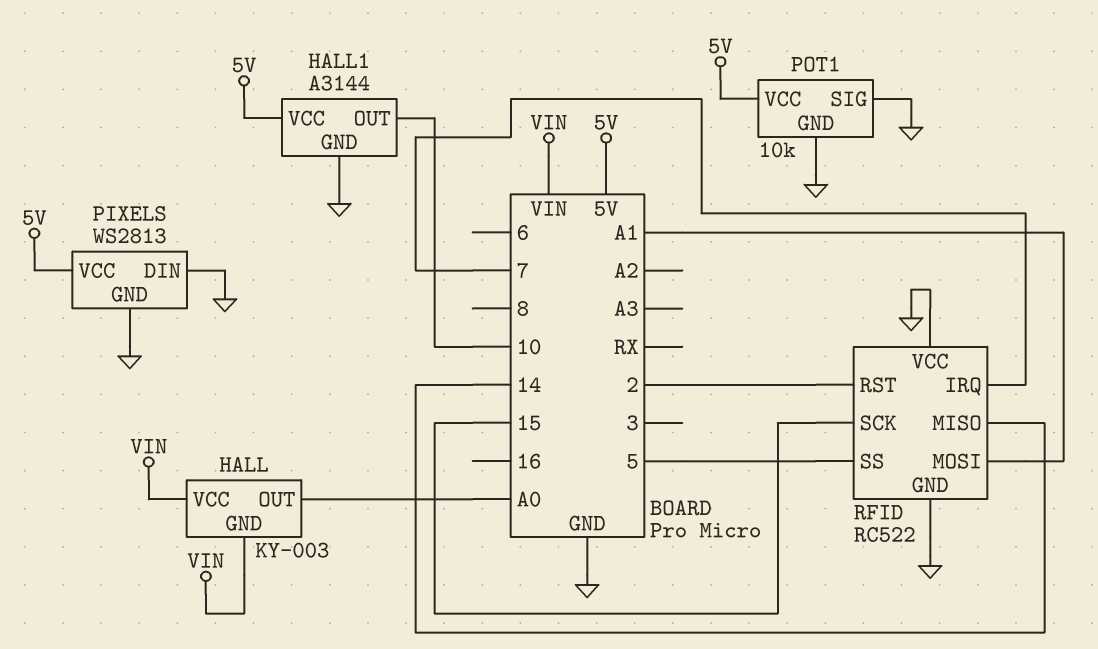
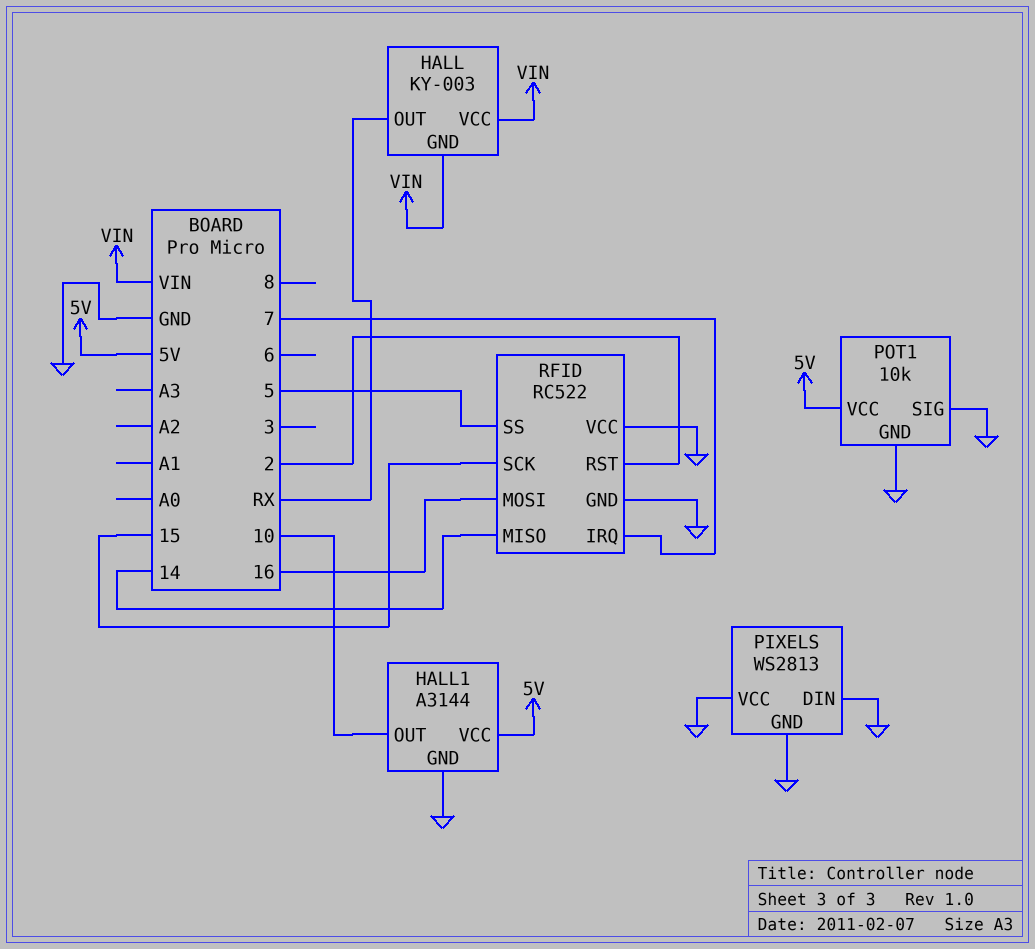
HALL pin OUT: A0 -> RX
PIXELS pin VCC: 5V -> GND
RFID pin MOSI: A1 -> 16

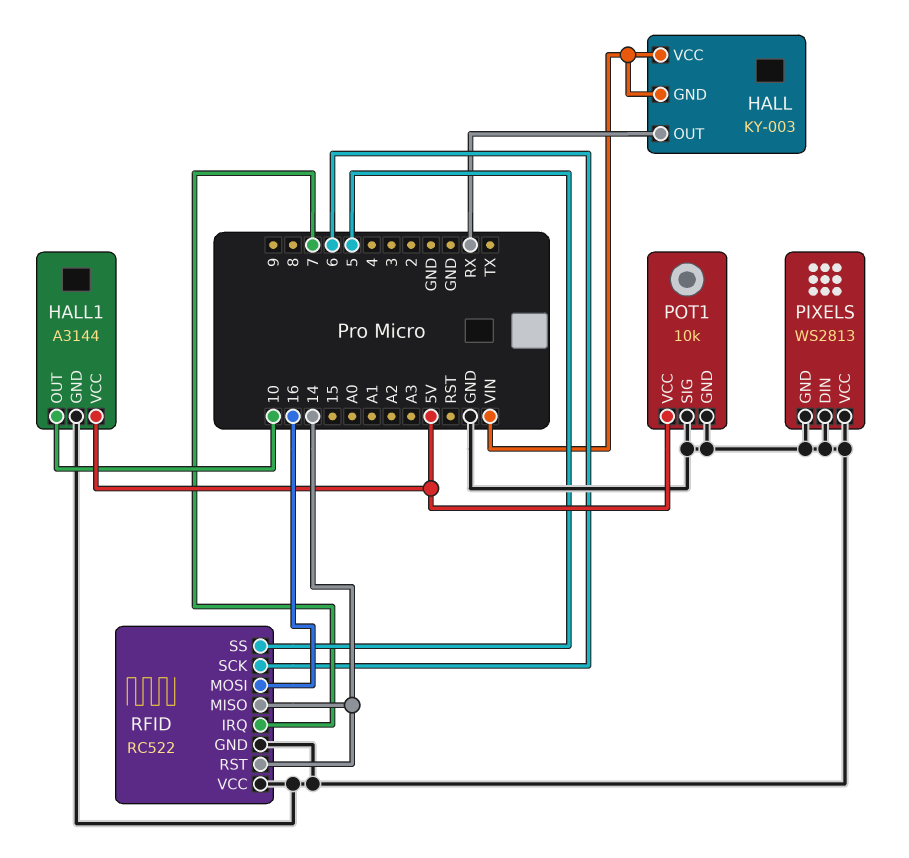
RFID pin RST: 2 -> 14
RFID pin SCK: 15 -> 6

